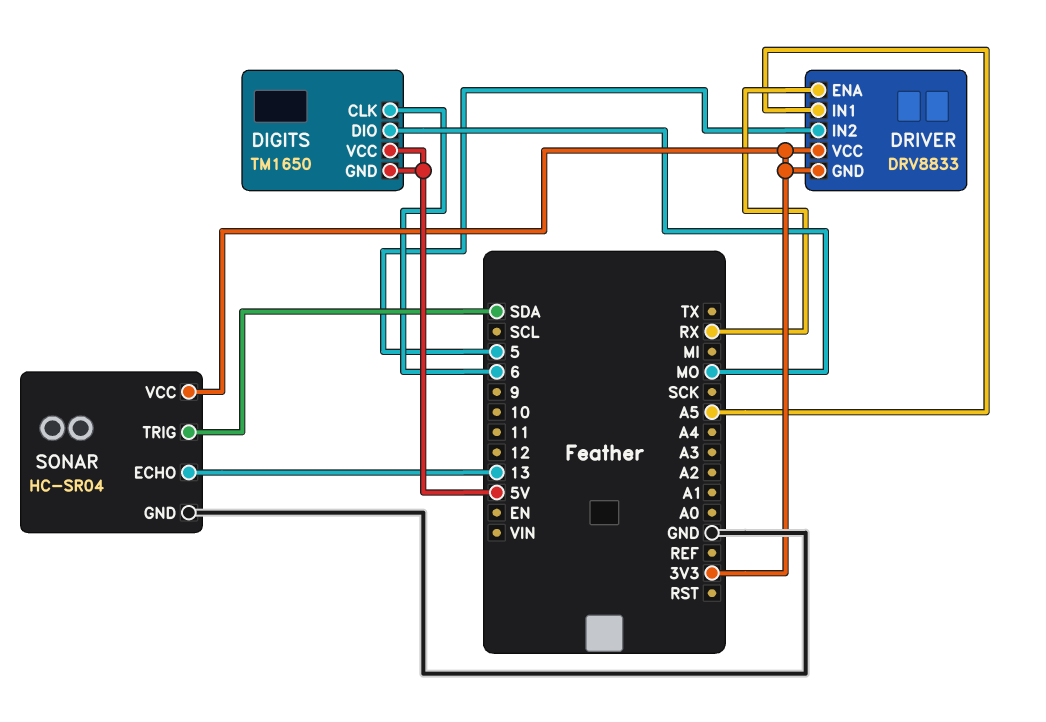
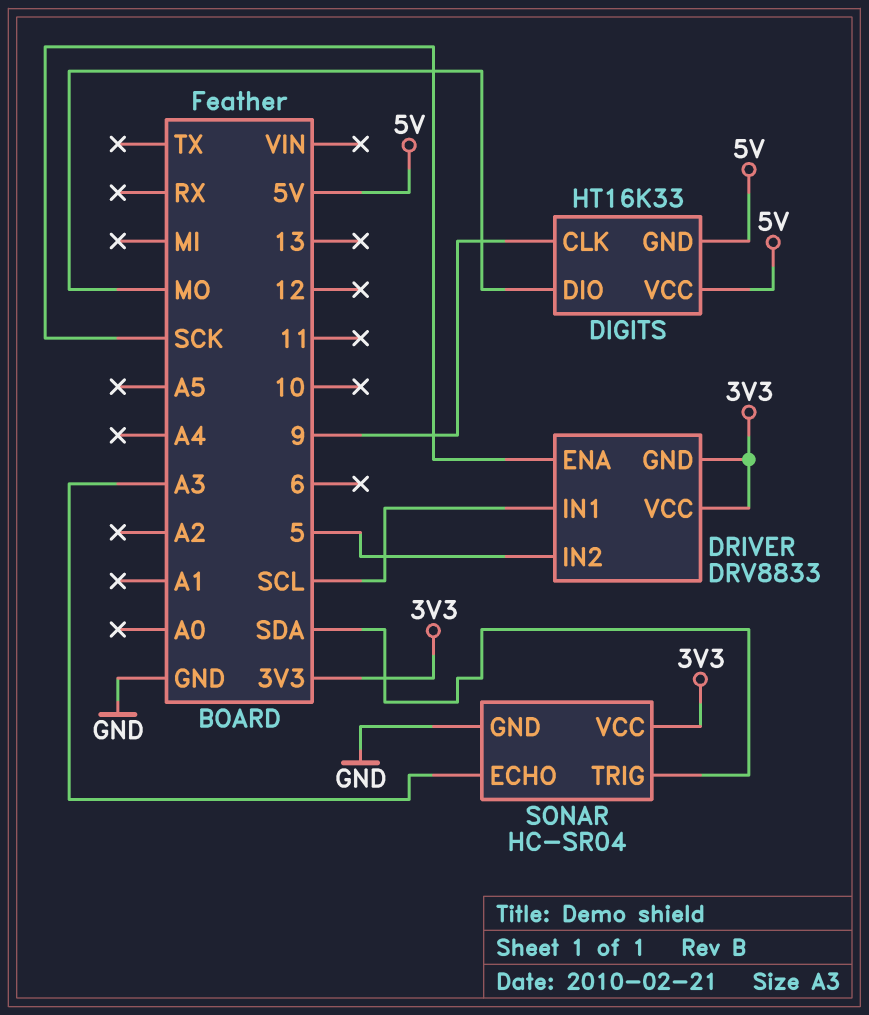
DIGITS: TM1650 -> HT16K33
DIGITS pin CLK: 6 -> 9
DRIVER pin ENA: RX -> SCK
DRIVER pin IN1: A5 -> SCL
SONAR pin ECHO: 13 -> A3

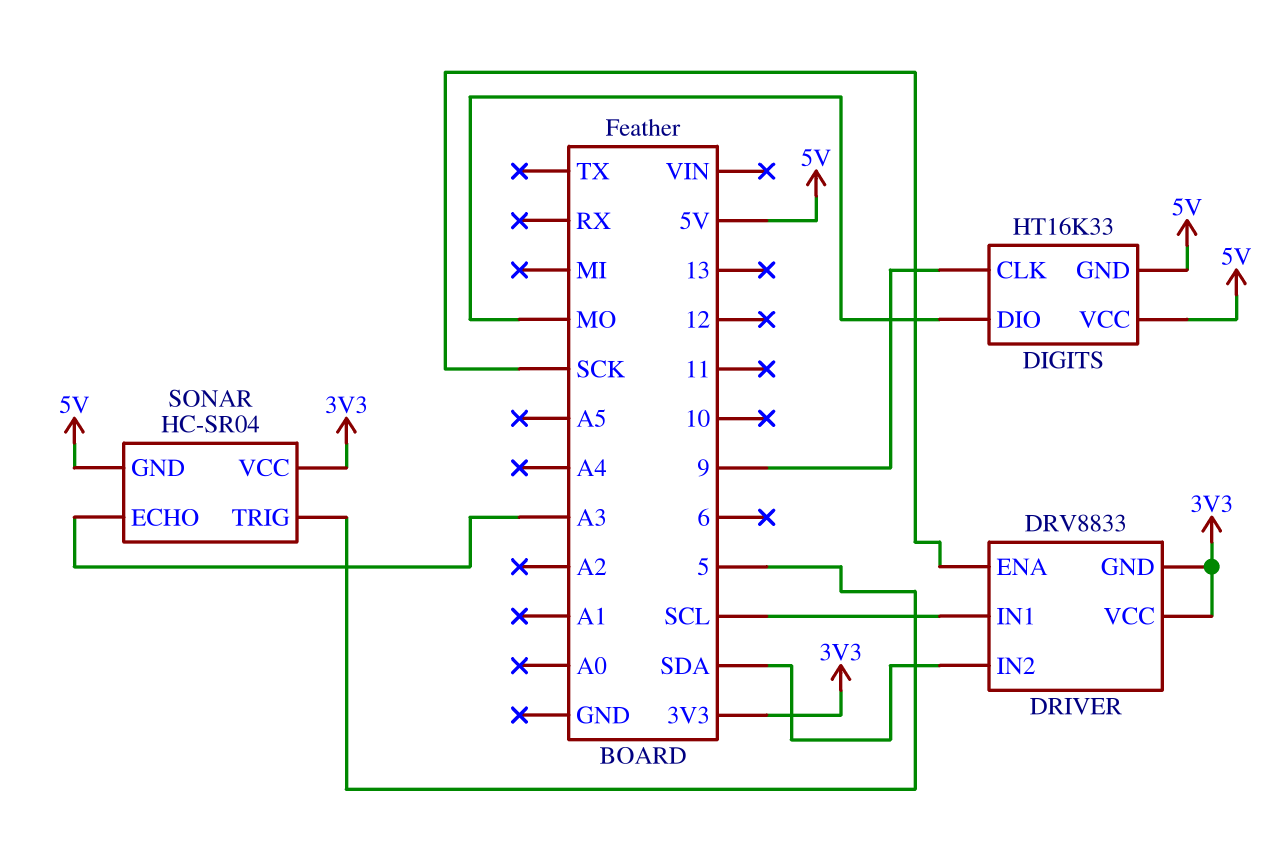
DRIVER pin IN2: 5 -> SDA
SONAR pin GND: GND -> 5V
SONAR pin TRIG: SDA -> 5

